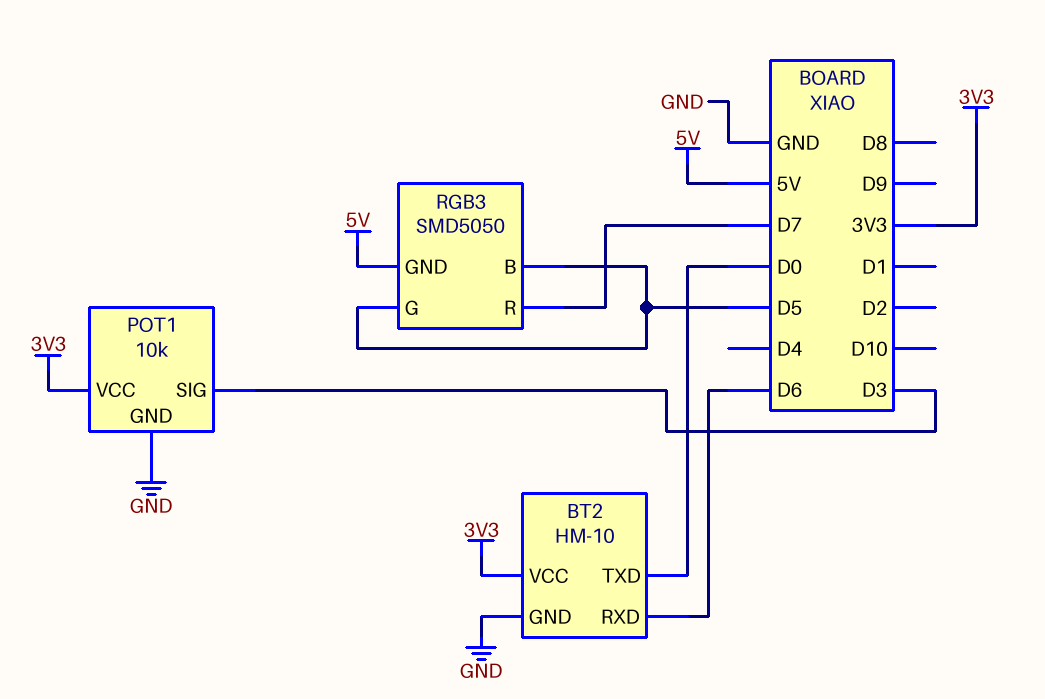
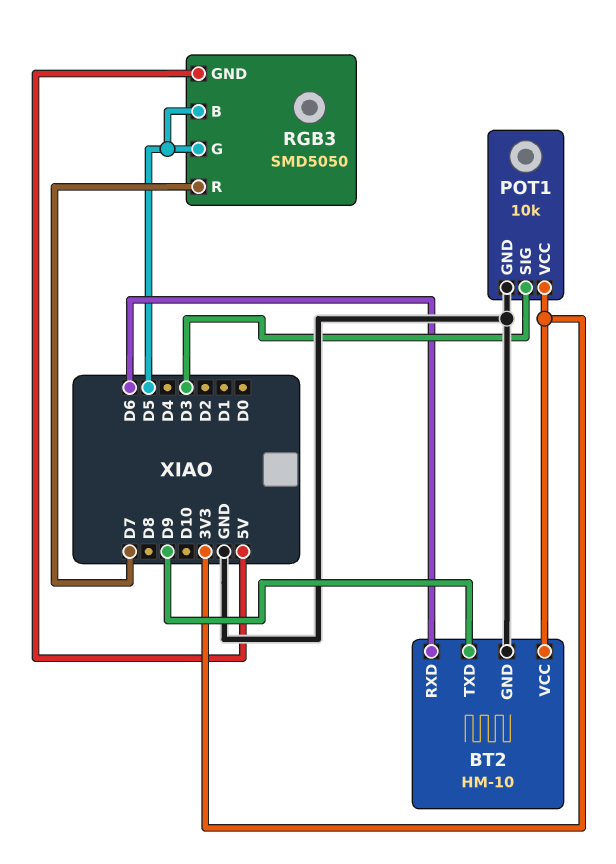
BT2 pin TXD: D0 -> D9

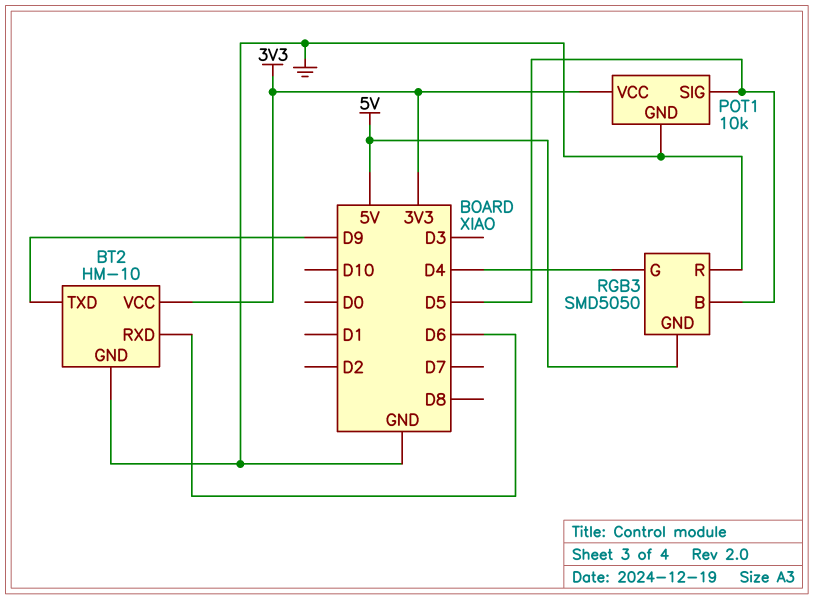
POT1 pin SIG: D3 -> D5
RGB3 pin G: D5 -> D4
RGB3 pin R: D7 -> GND

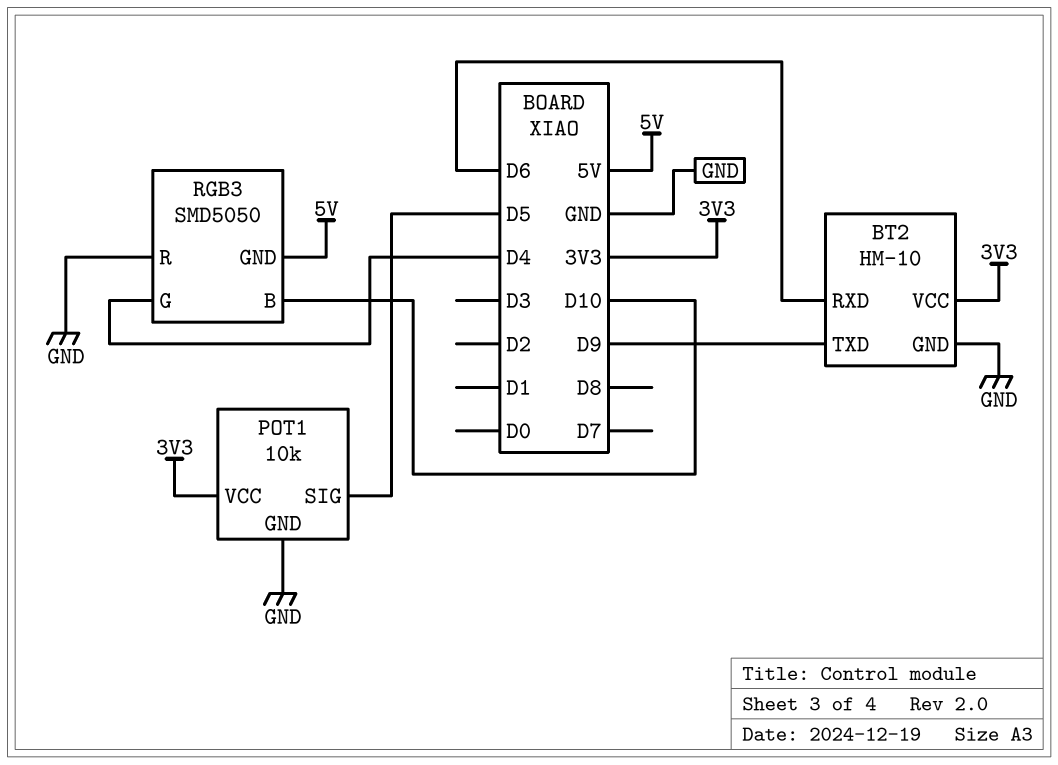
RGB3 pin B: D5 -> D10

